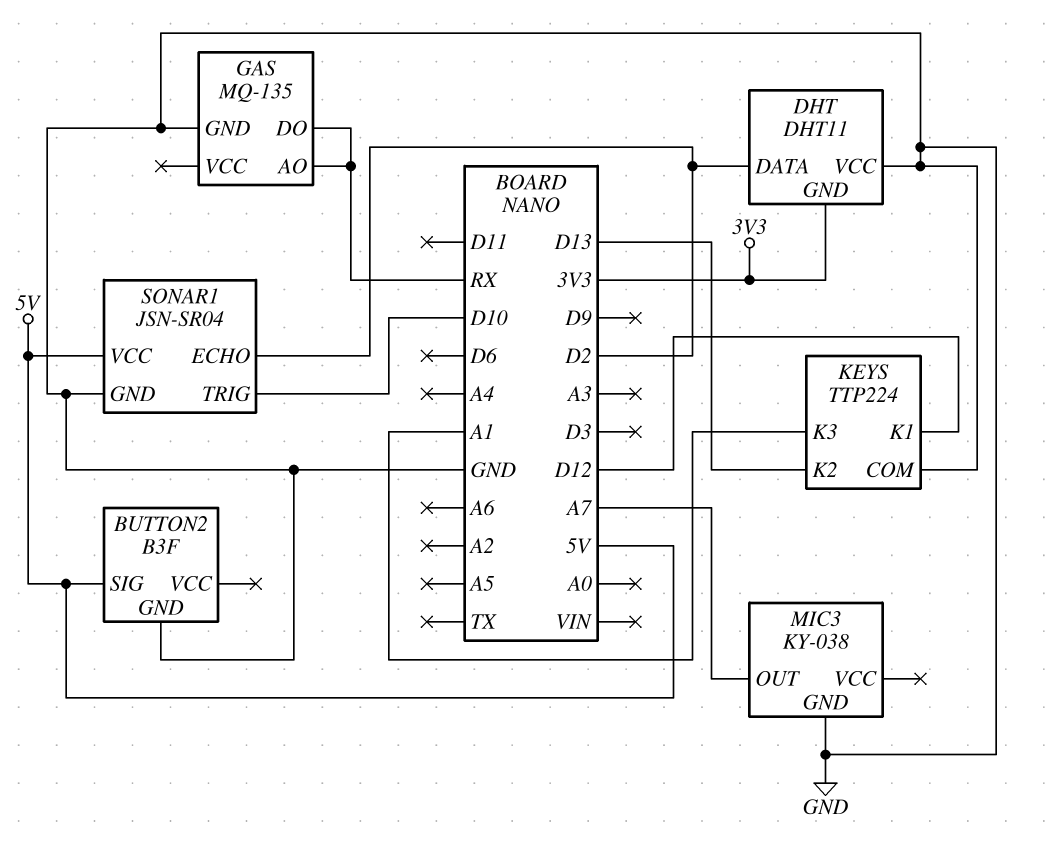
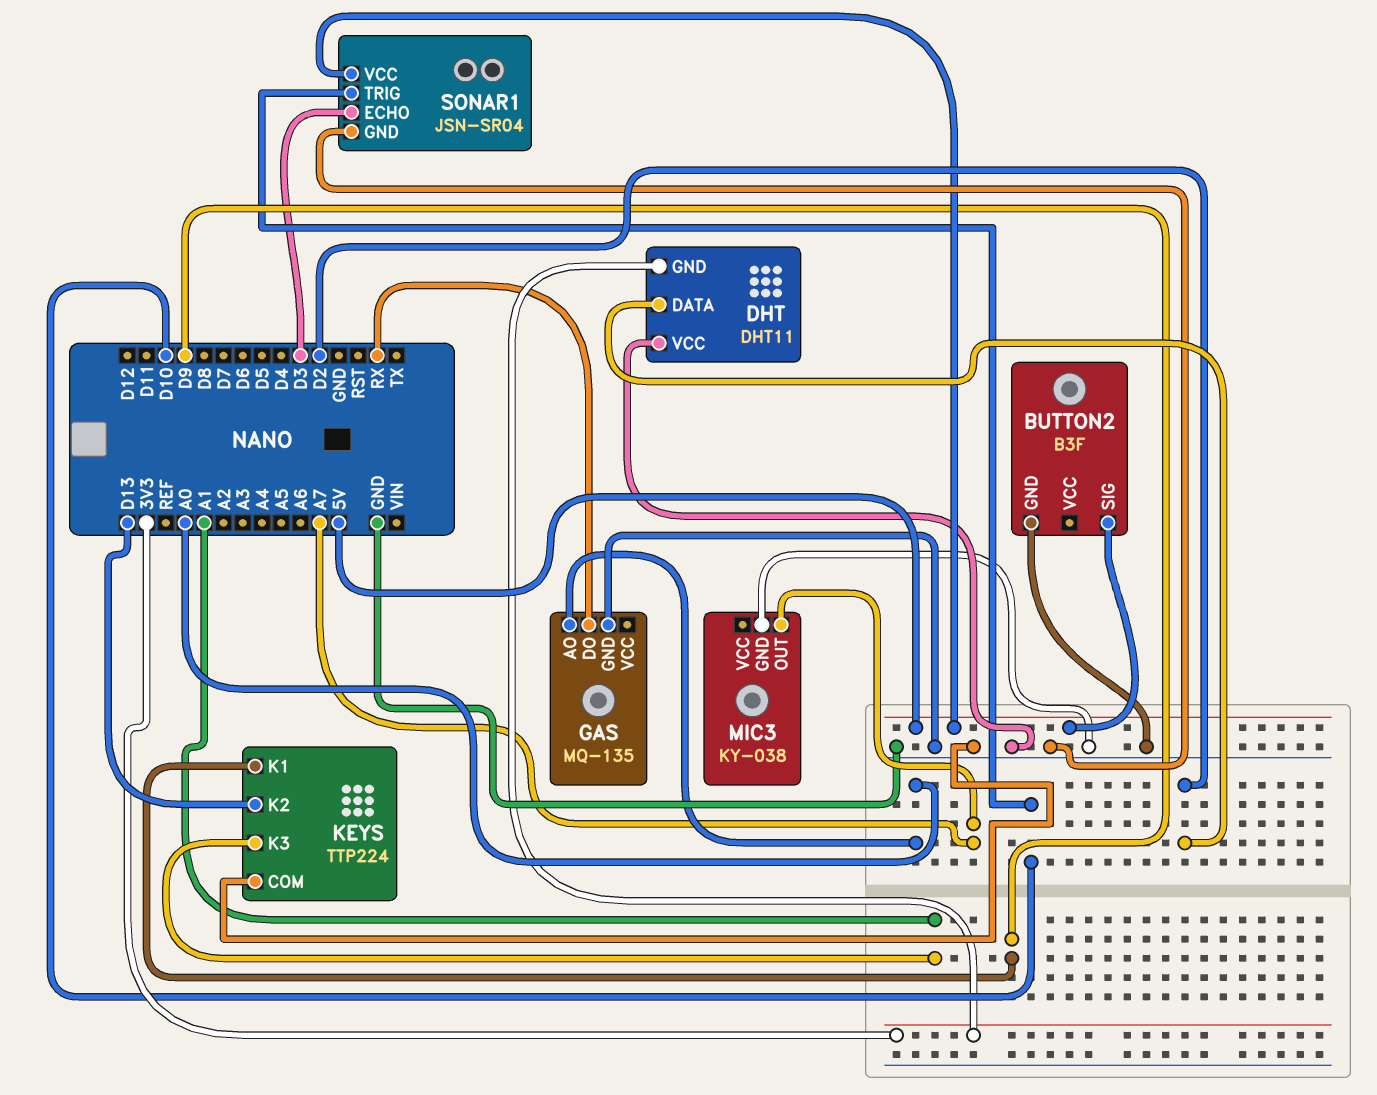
GAS pin AO: RX -> A0
KEYS pin K1: D12 -> D9
SONAR1 pin ECHO: D2 -> D3

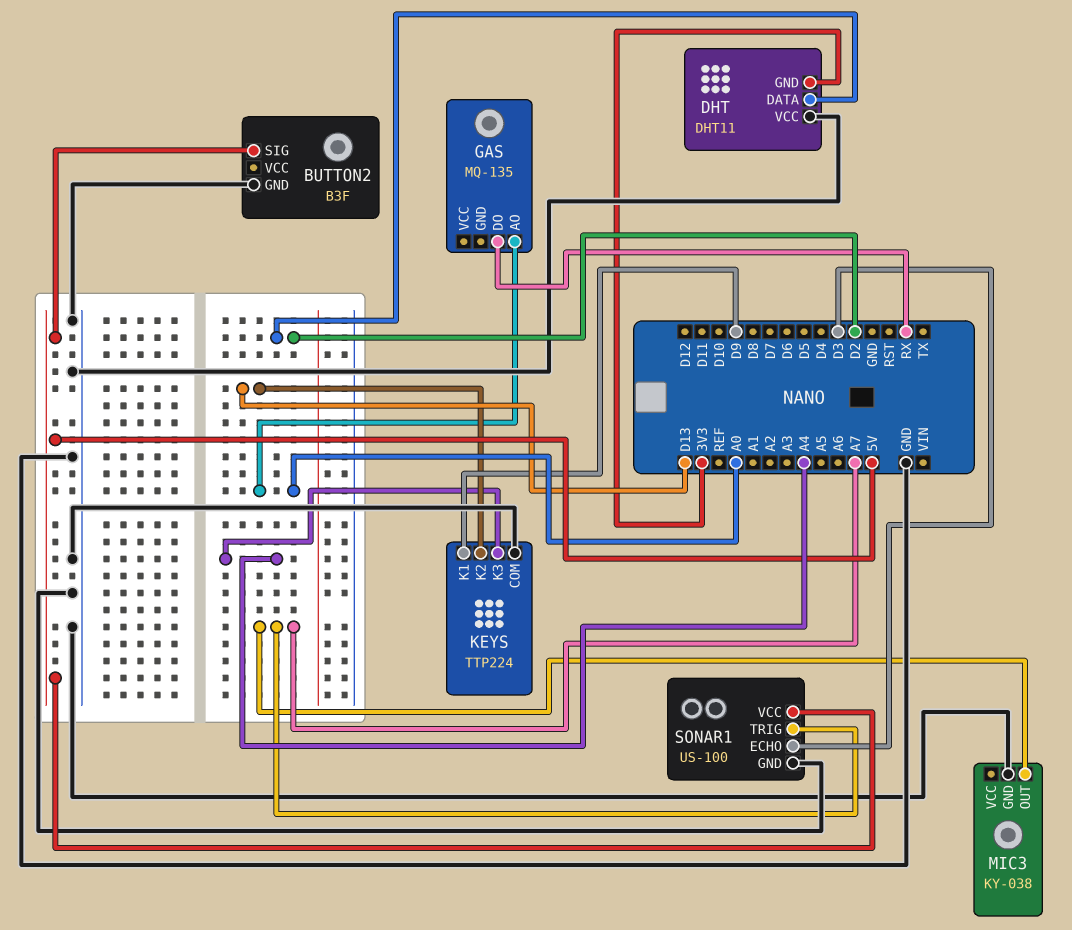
GAS pin GND: GND -> none
KEYS pin K3: A1 -> A4
SONAR1: JSN-SR04 -> US-100
SONAR1 pin TRIG: D10 -> A7

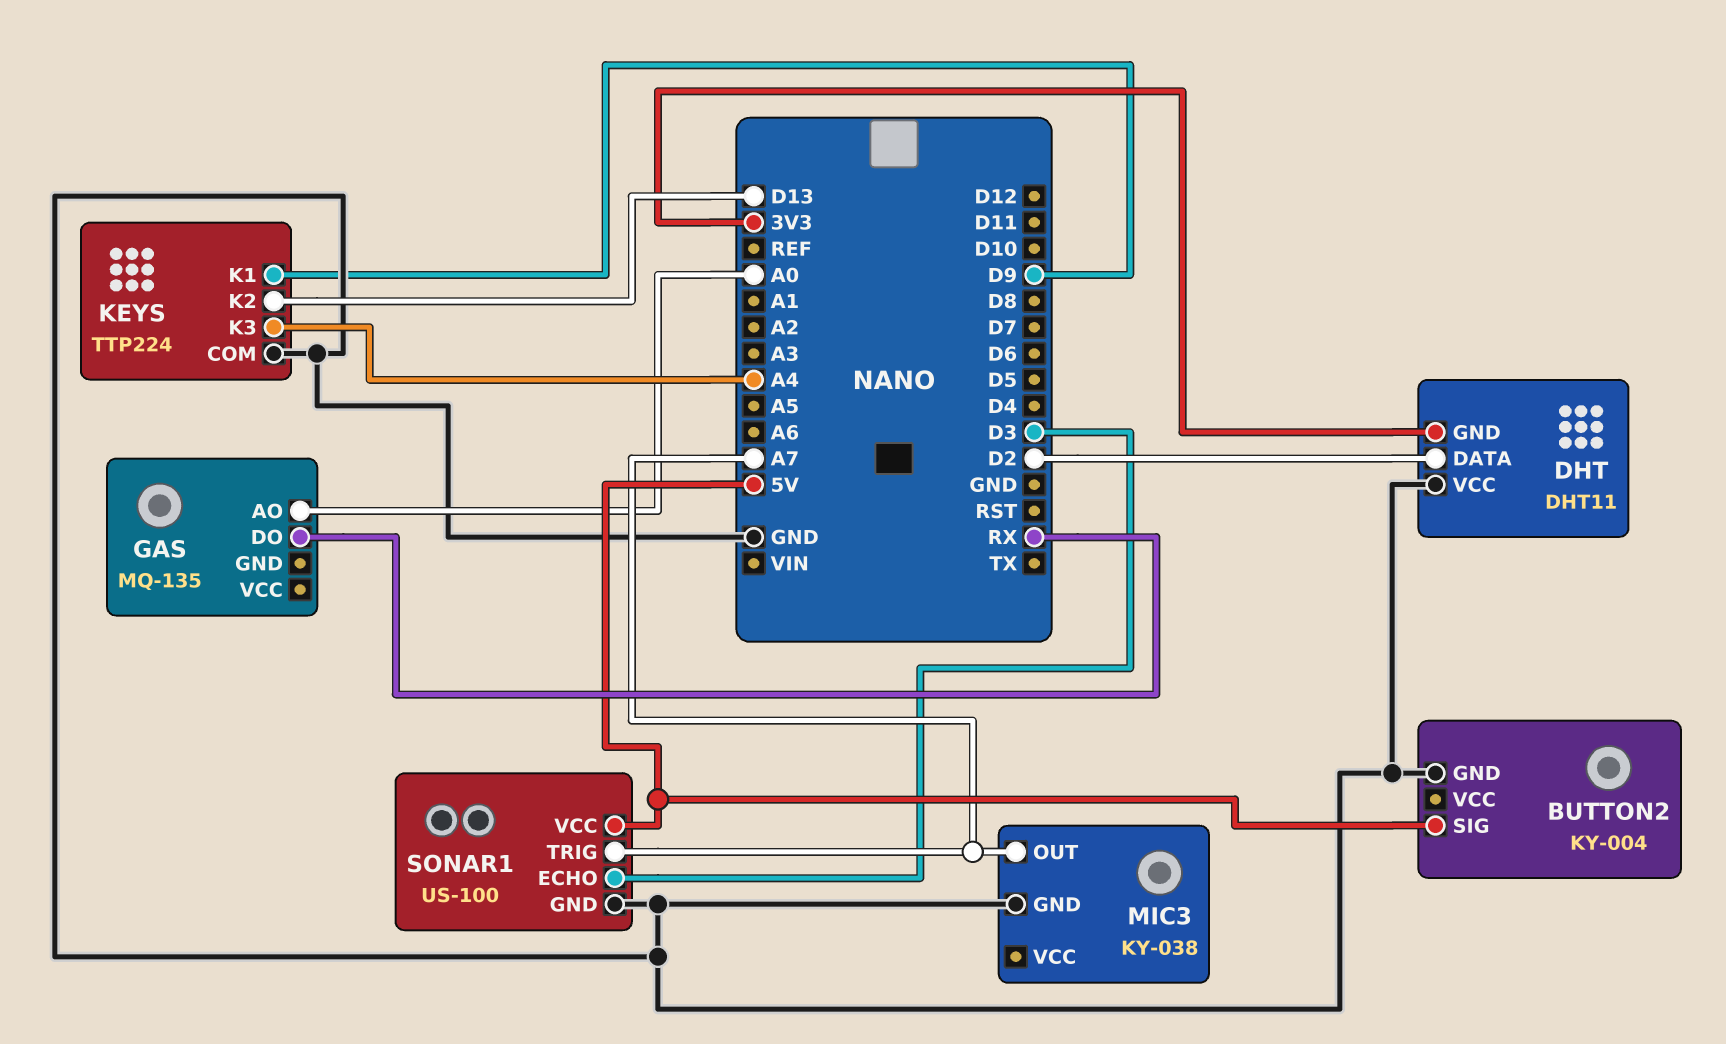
BUTTON2: B3F -> KY-004

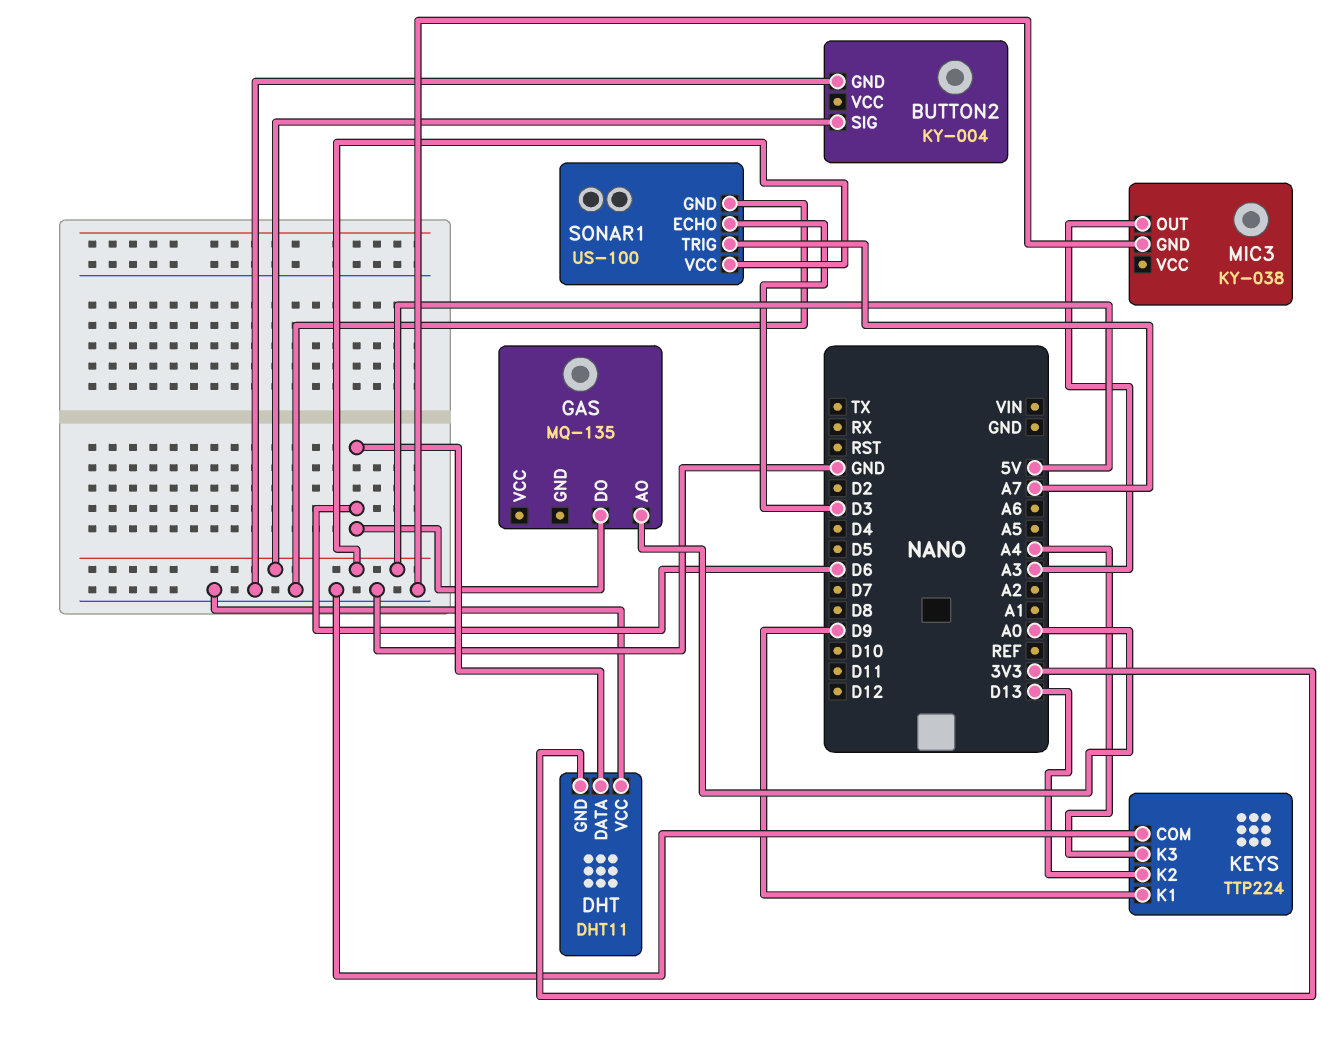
DHT pin DATA: D2 -> D6
GAS pin DO: RX -> D6
MIC3 pin OUT: A7 -> A3

